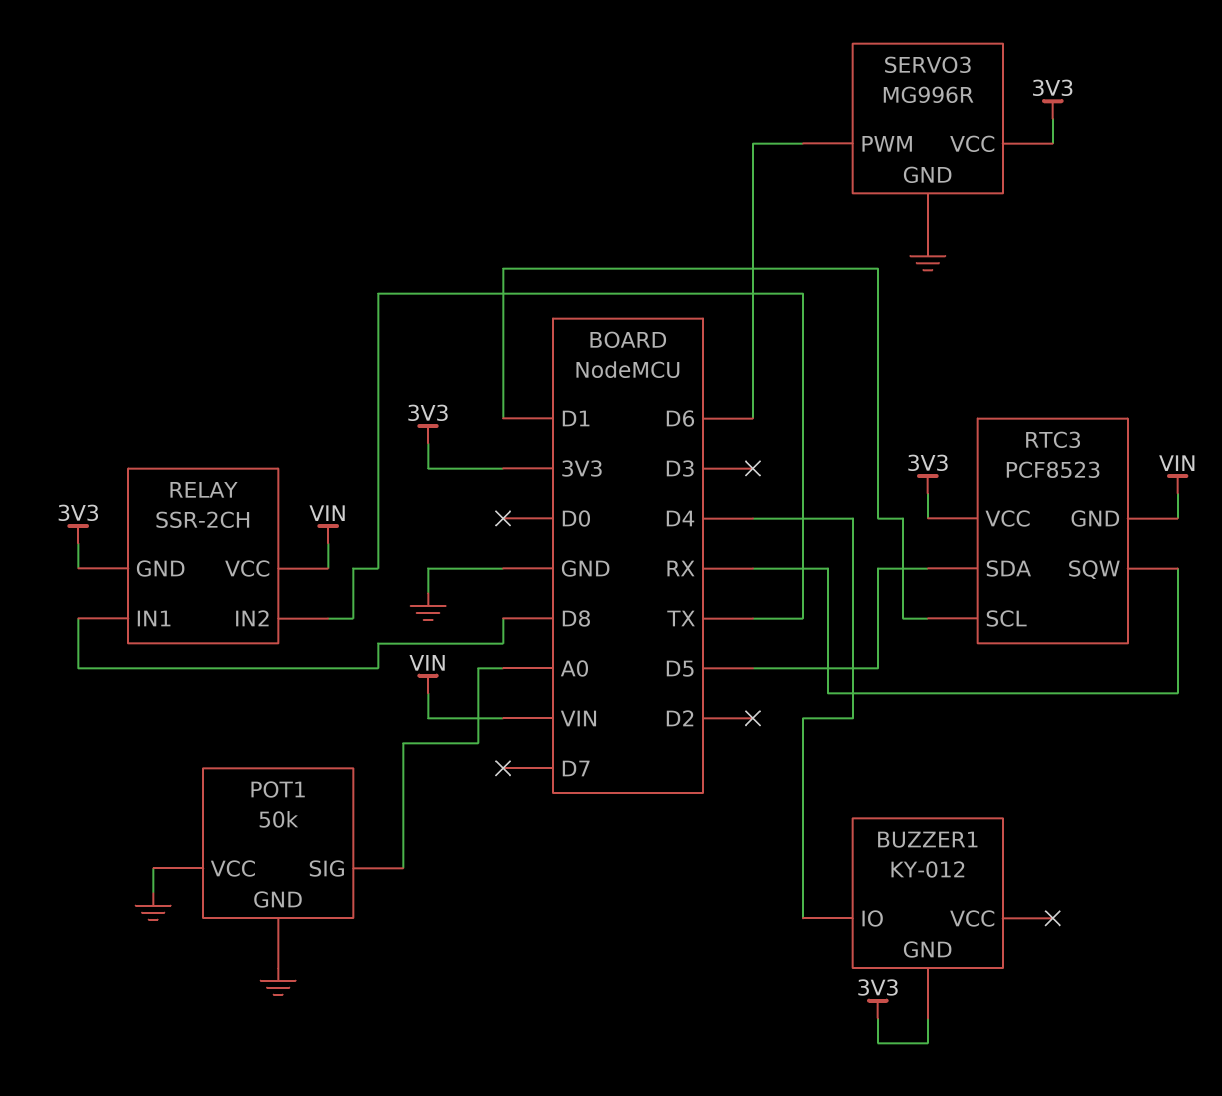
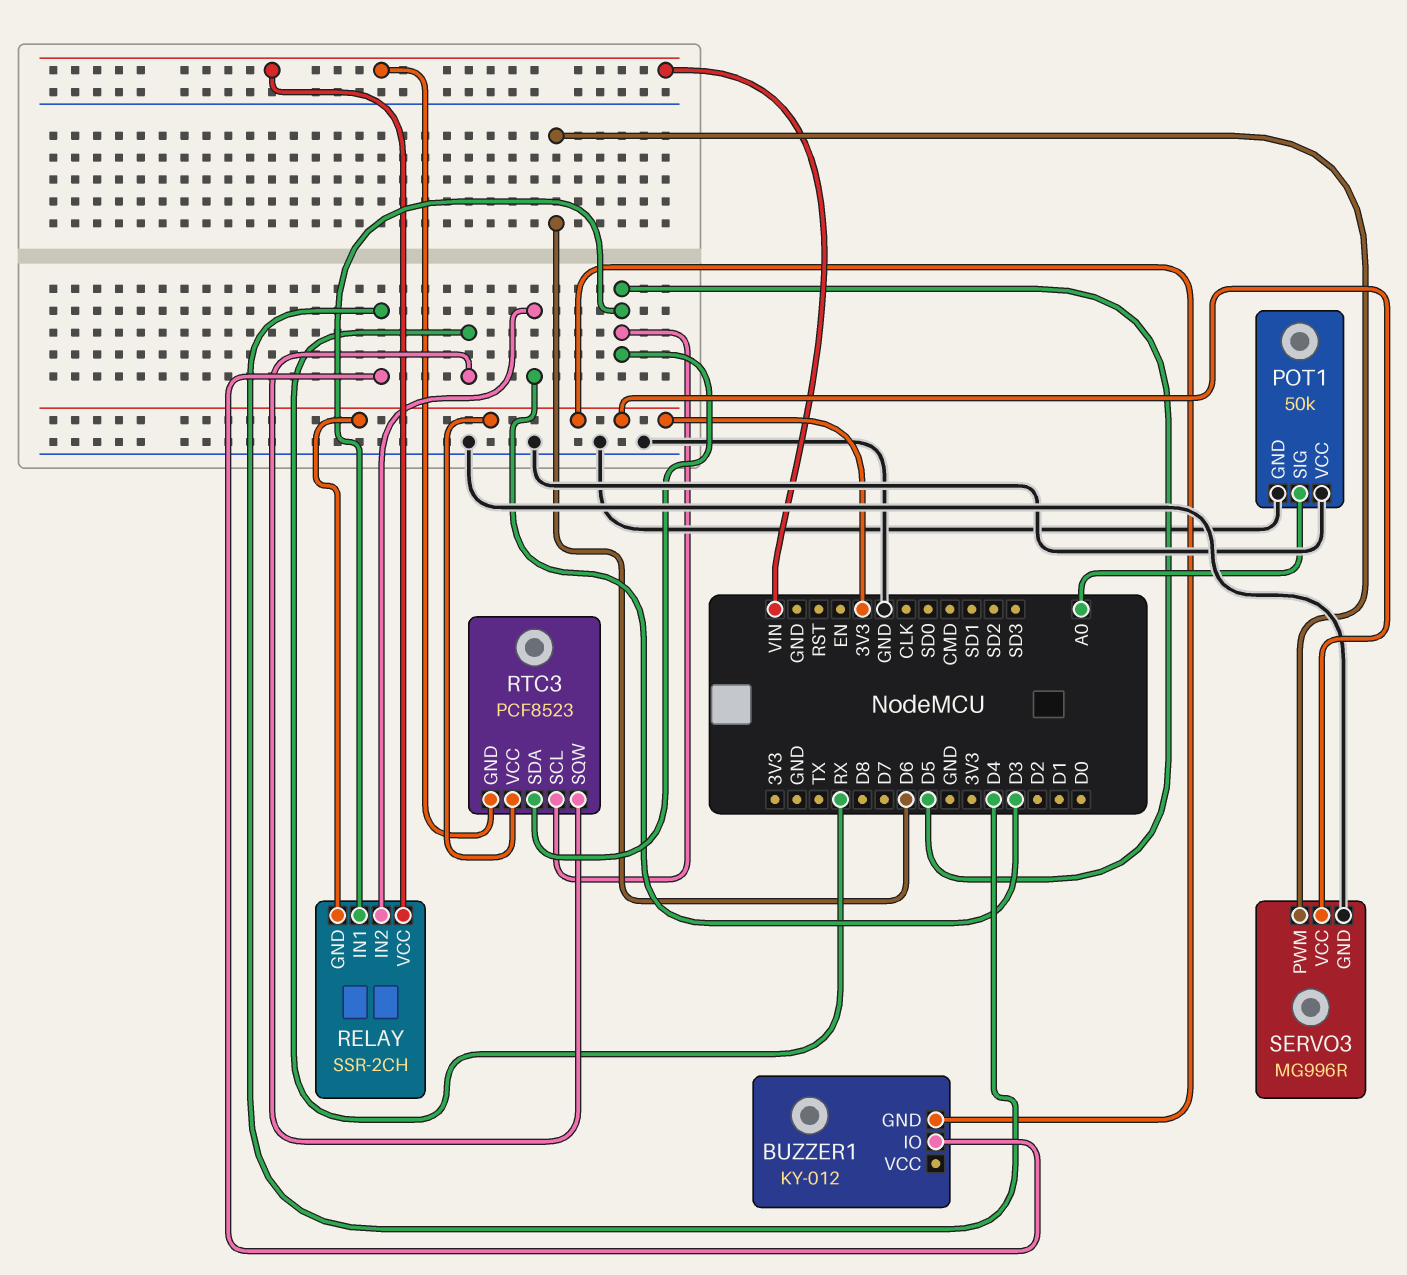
RELAY pin IN1: D8 -> D5
RELAY pin IN2: TX -> D3
RTC3 pin SCL: D1 -> D5

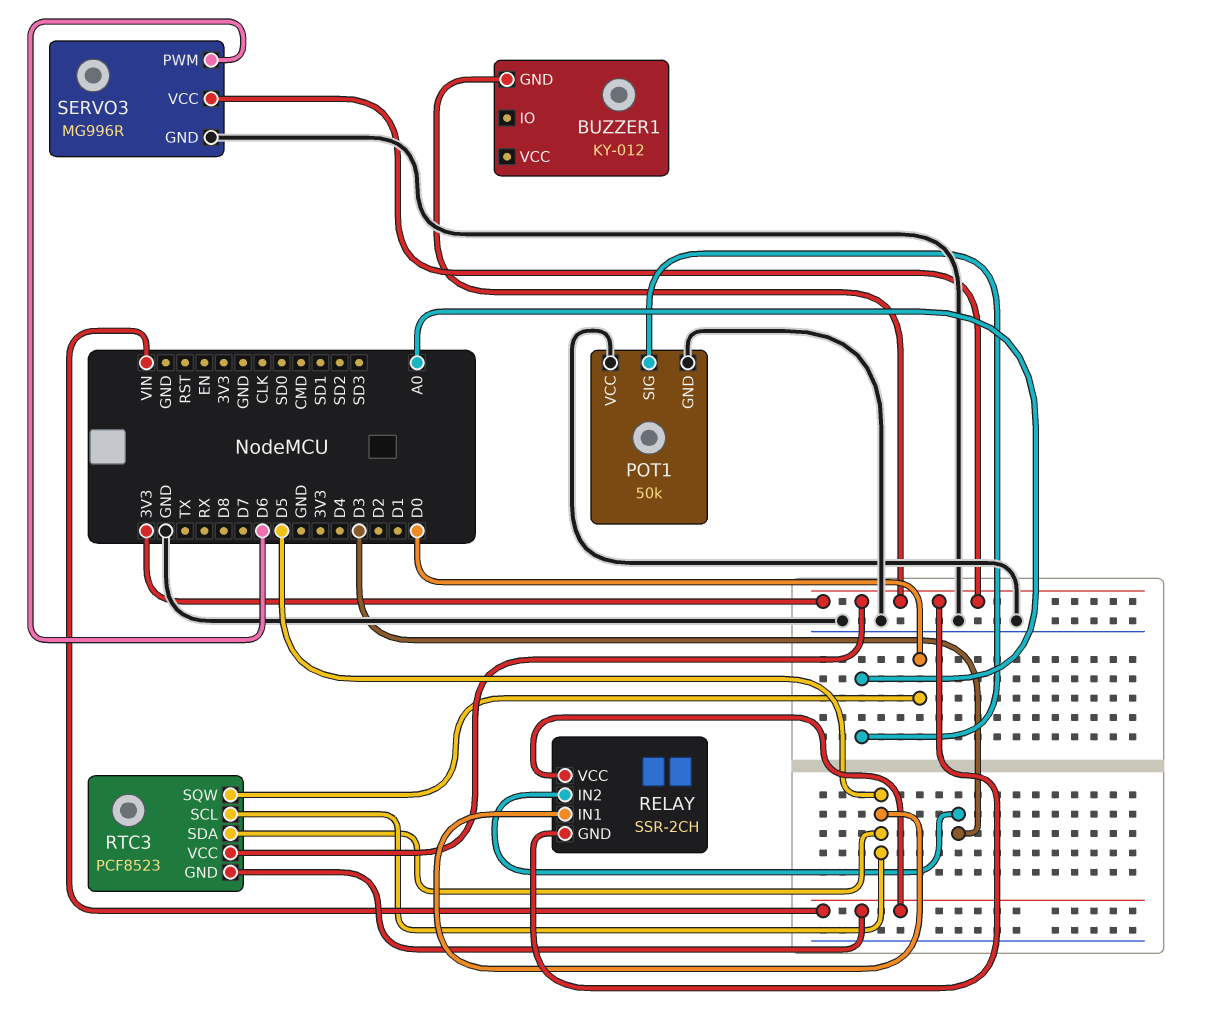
BUZZER1 pin IO: D4 -> none
RTC3 pin SQW: RX -> D0

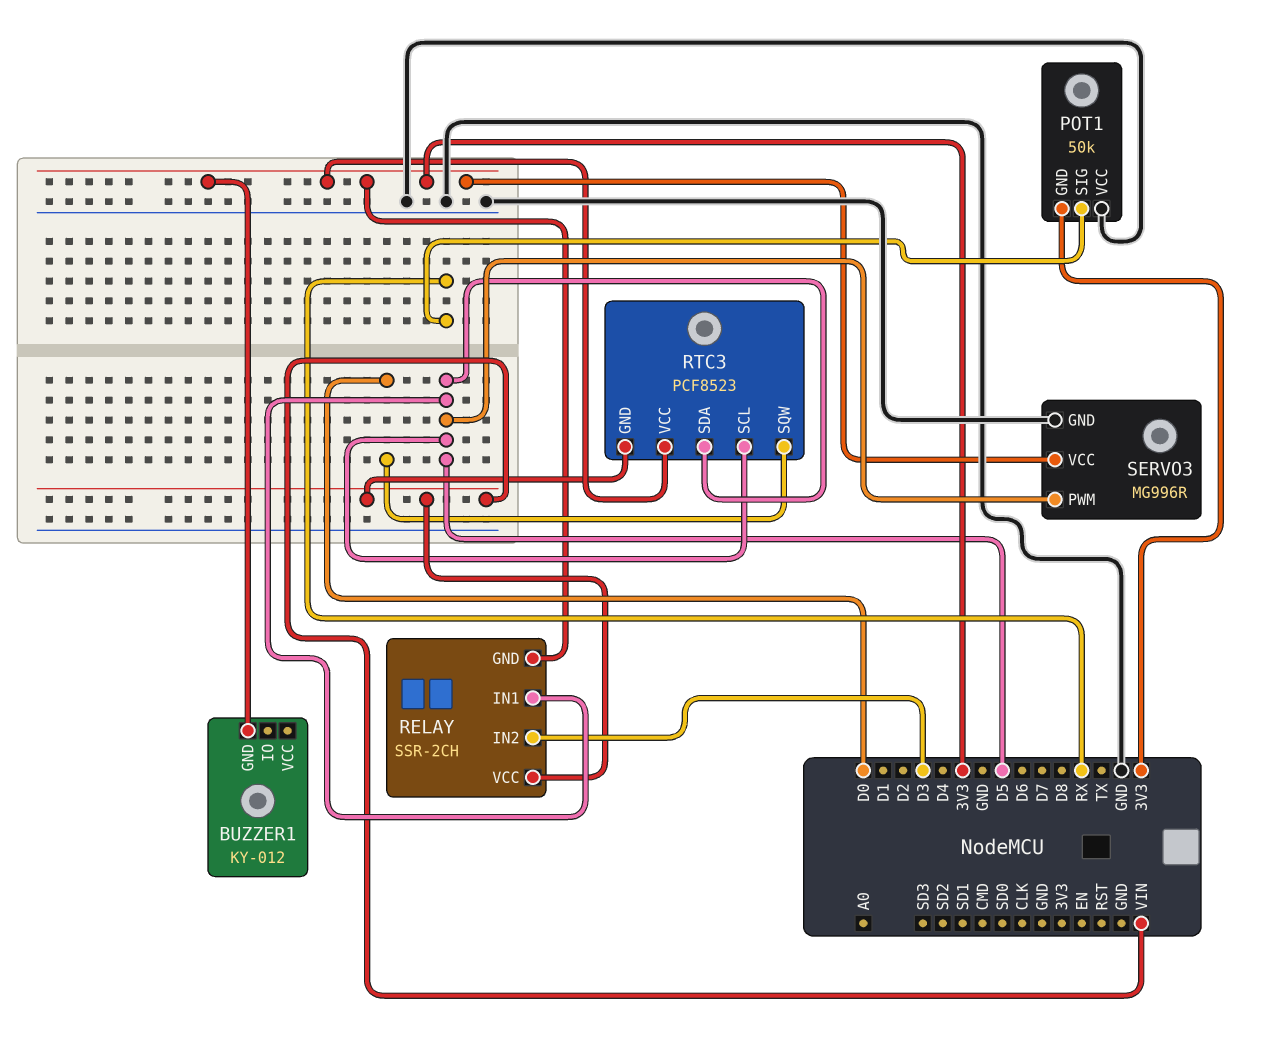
POT1 pin GND: GND -> 3V3
POT1 pin SIG: A0 -> RX
SERVO3 pin PWM: D6 -> D5

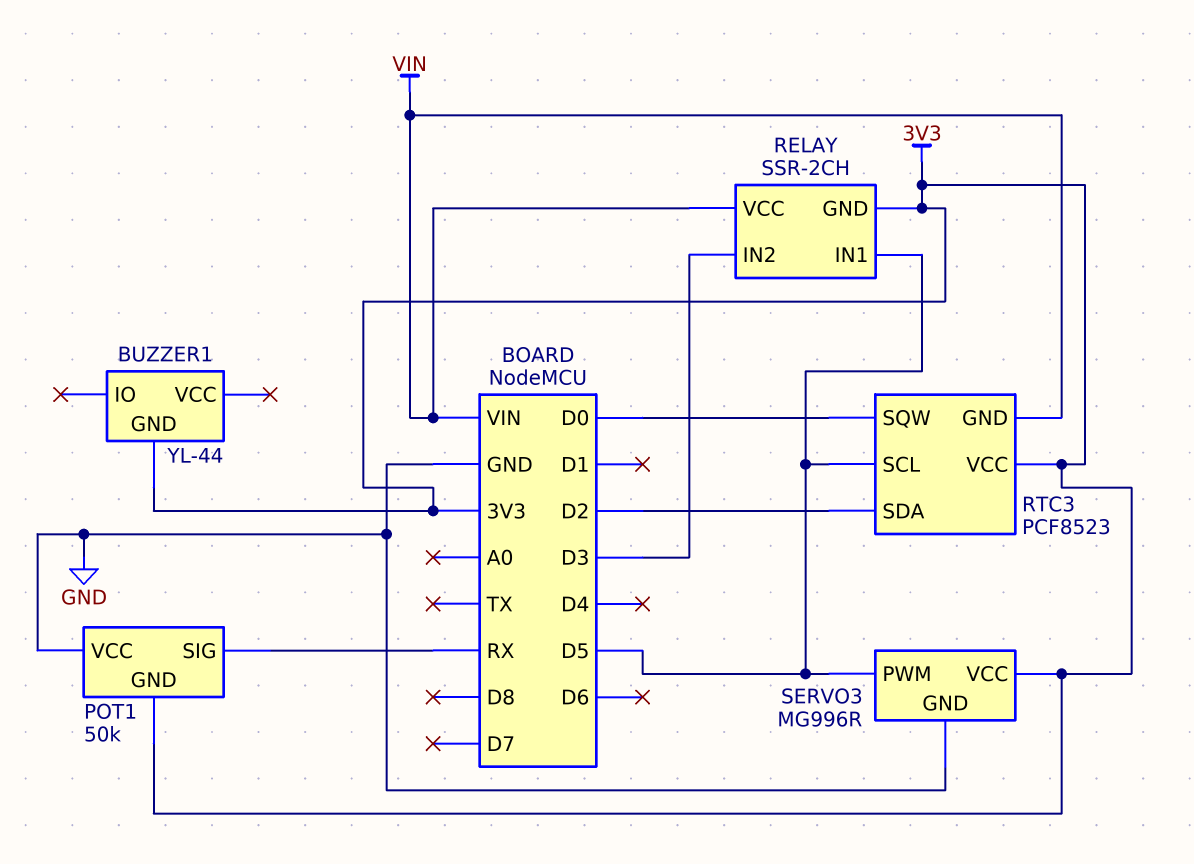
BUZZER1: KY-012 -> YL-44
RTC3 pin SDA: D5 -> D2

